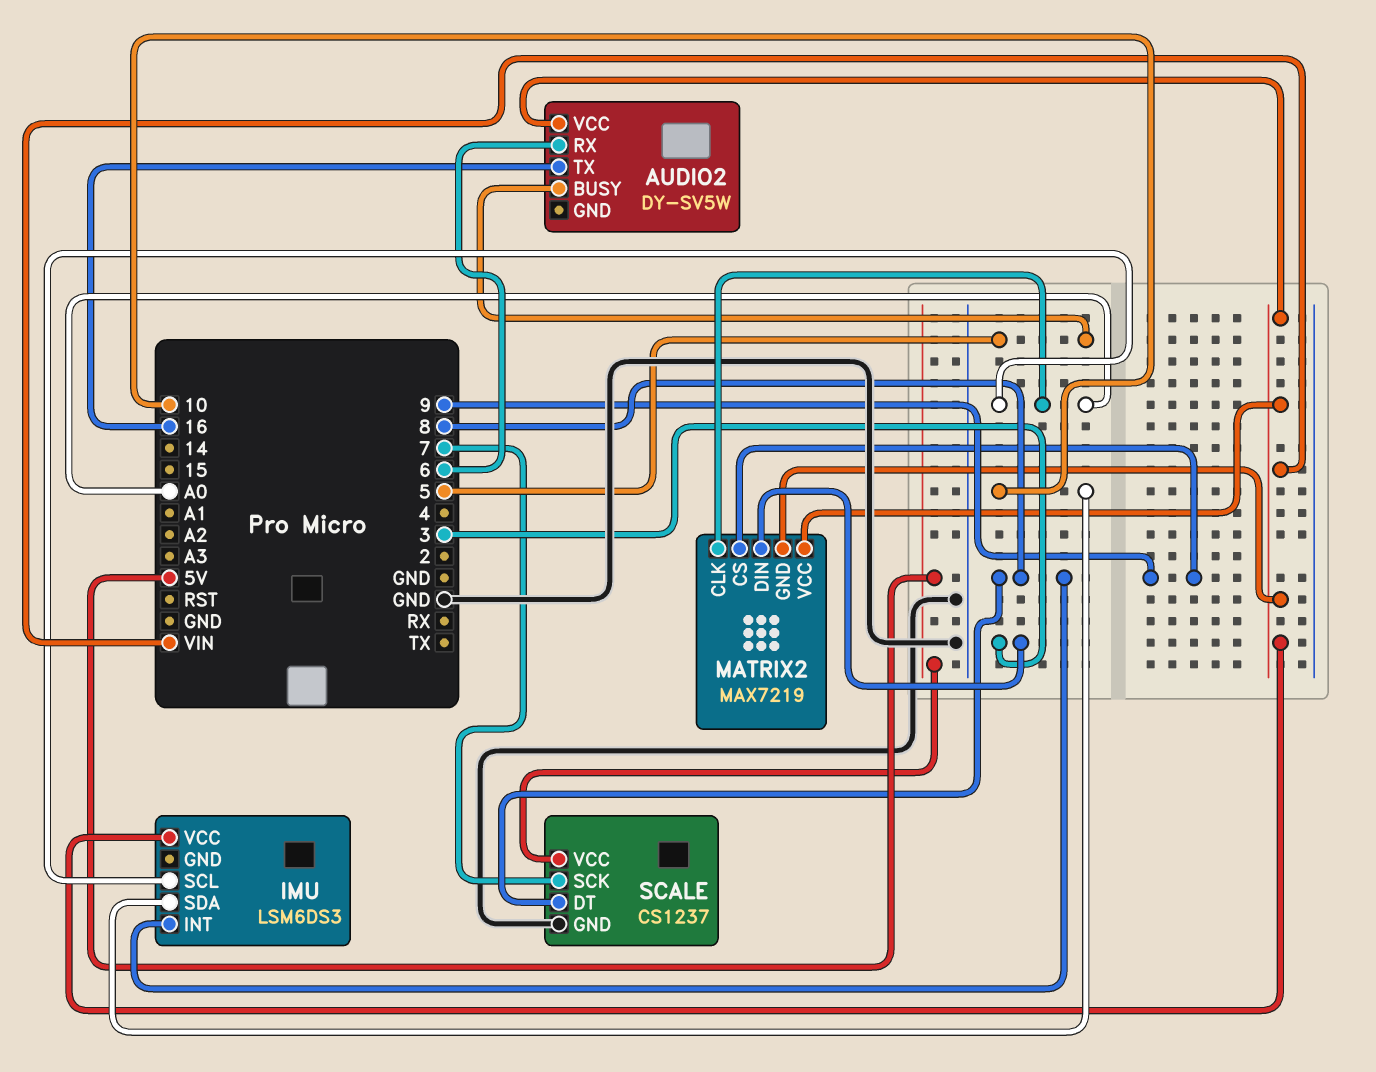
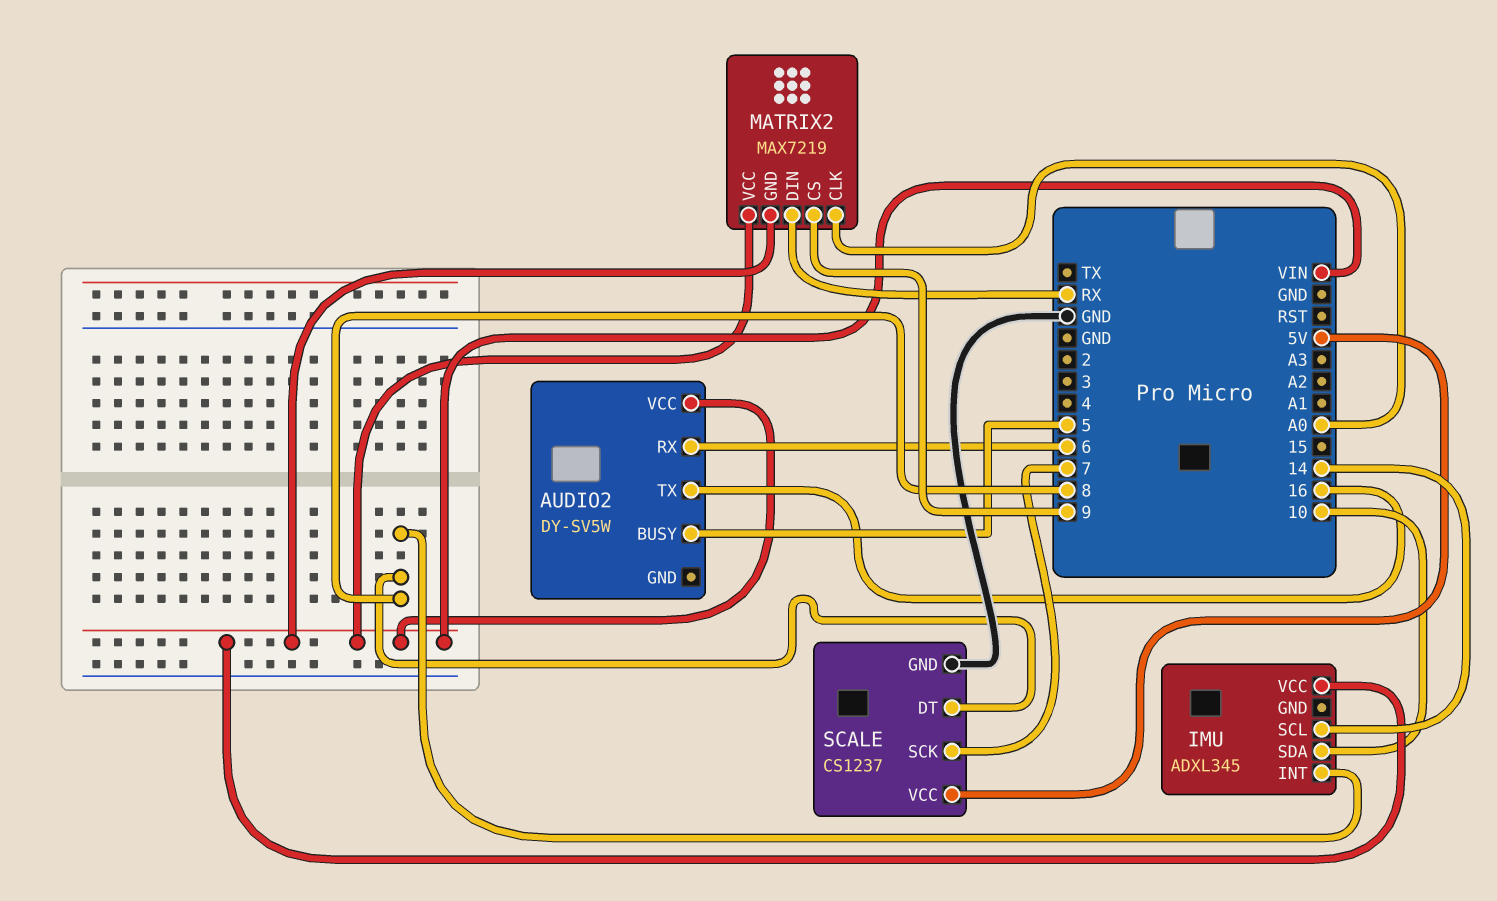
IMU: LSM6DS3 -> ADXL345
IMU pin SCL: A0 -> 14
MATRIX2 pin DIN: 3 -> RX

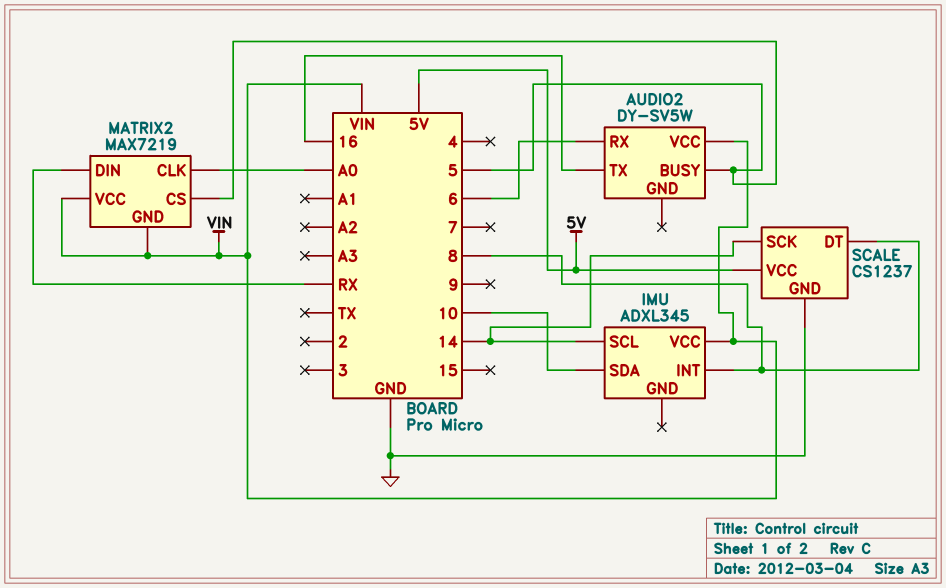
MATRIX2 pin CS: 9 -> 5
SCALE pin SCK: 7 -> 14

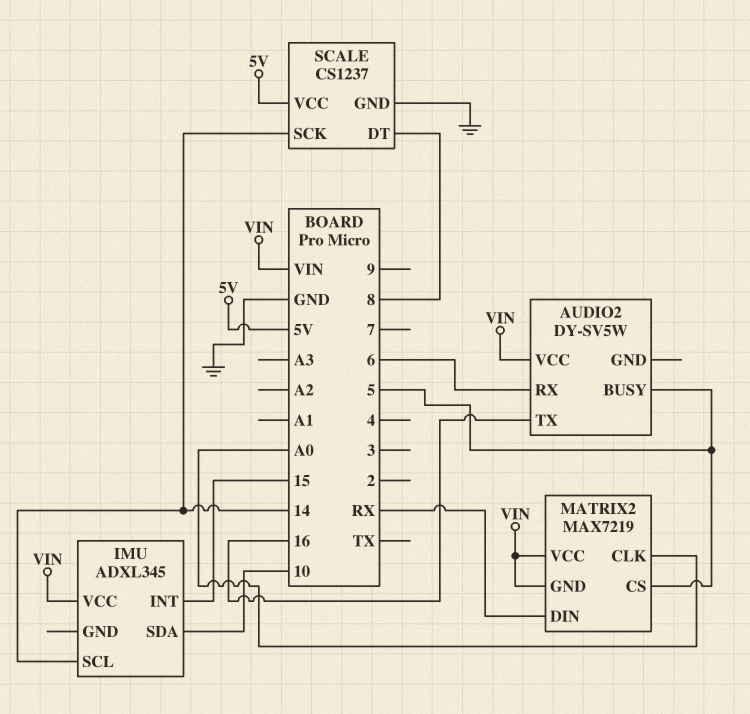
IMU pin INT: 8 -> 15

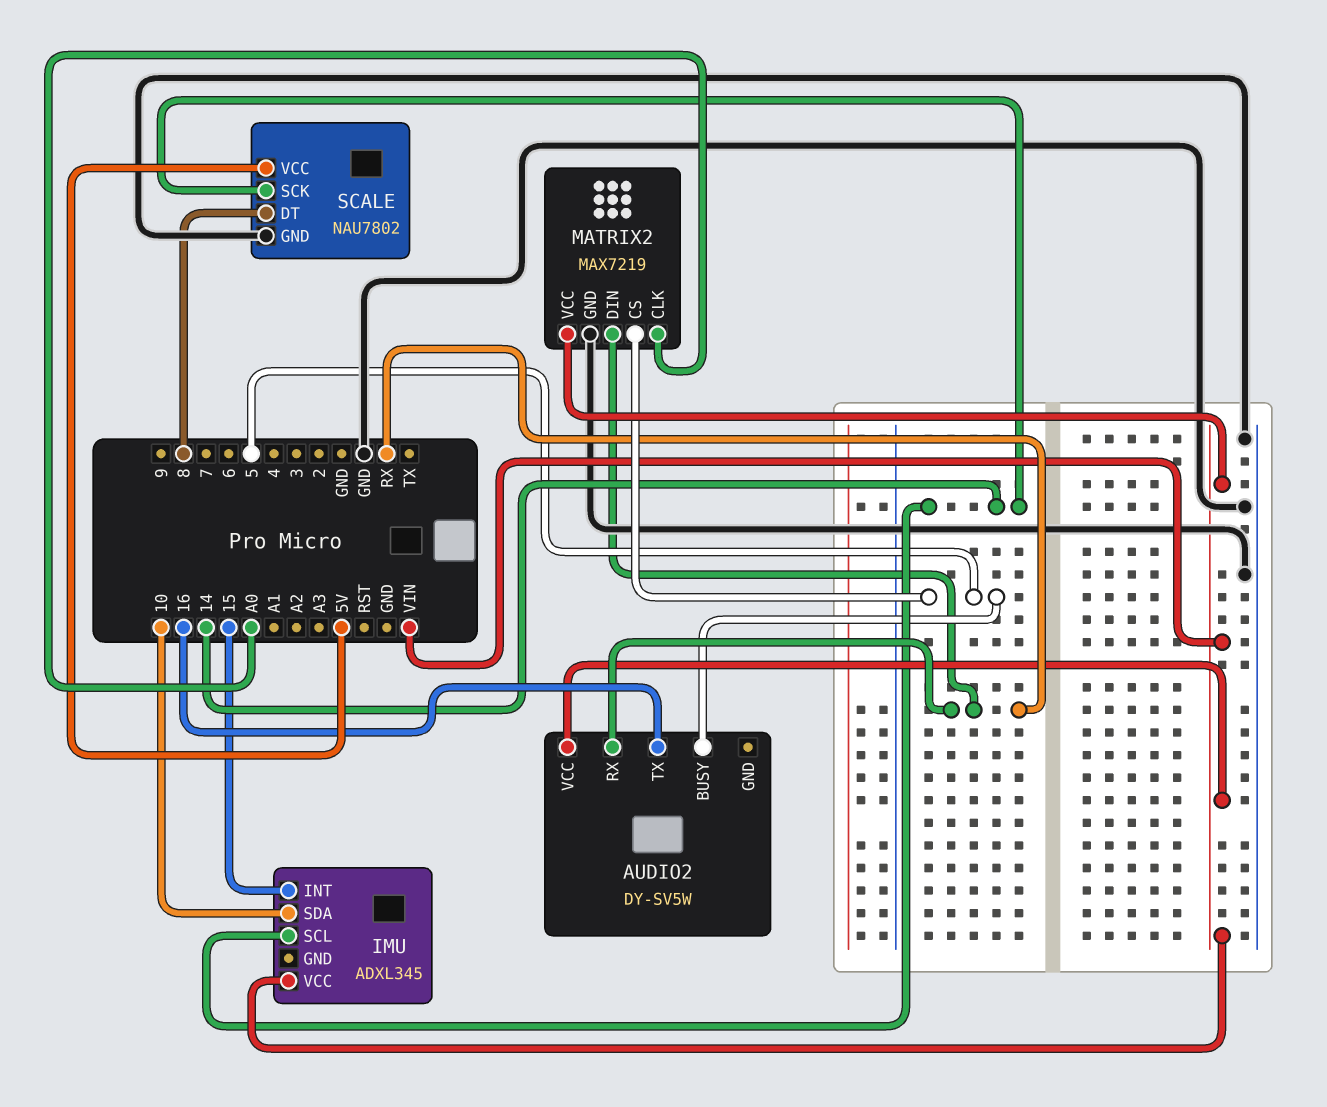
AUDIO2 pin RX: 6 -> RX
MATRIX2 pin GND: VIN -> GND
SCALE: CS1237 -> NAU7802

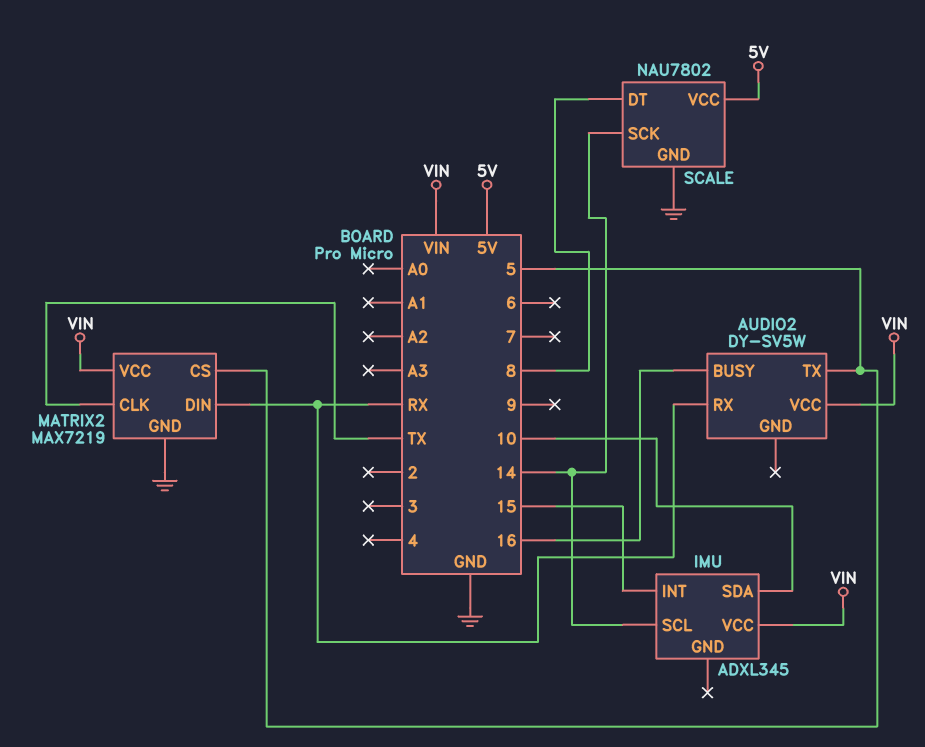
AUDIO2 pin BUSY: 5 -> 16
AUDIO2 pin TX: 16 -> 5
MATRIX2 pin CLK: A0 -> TX

